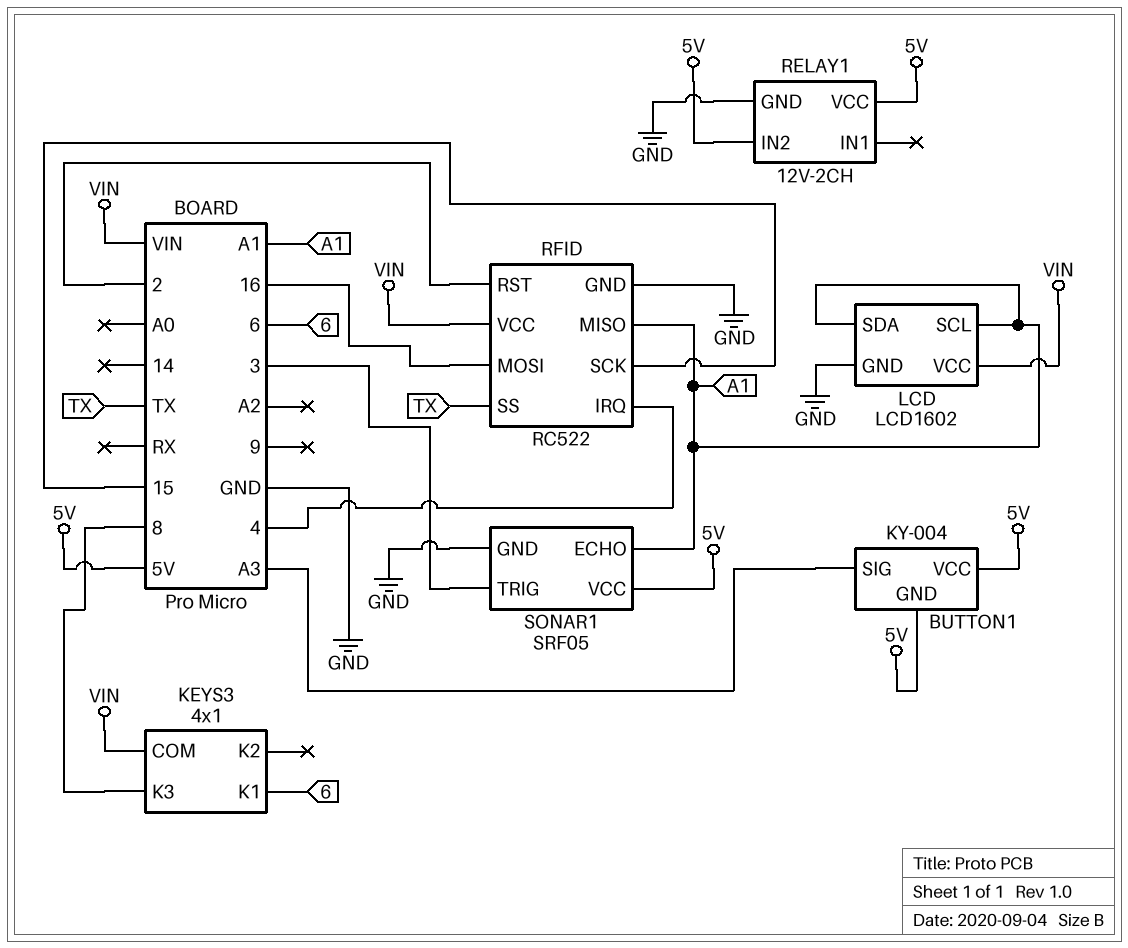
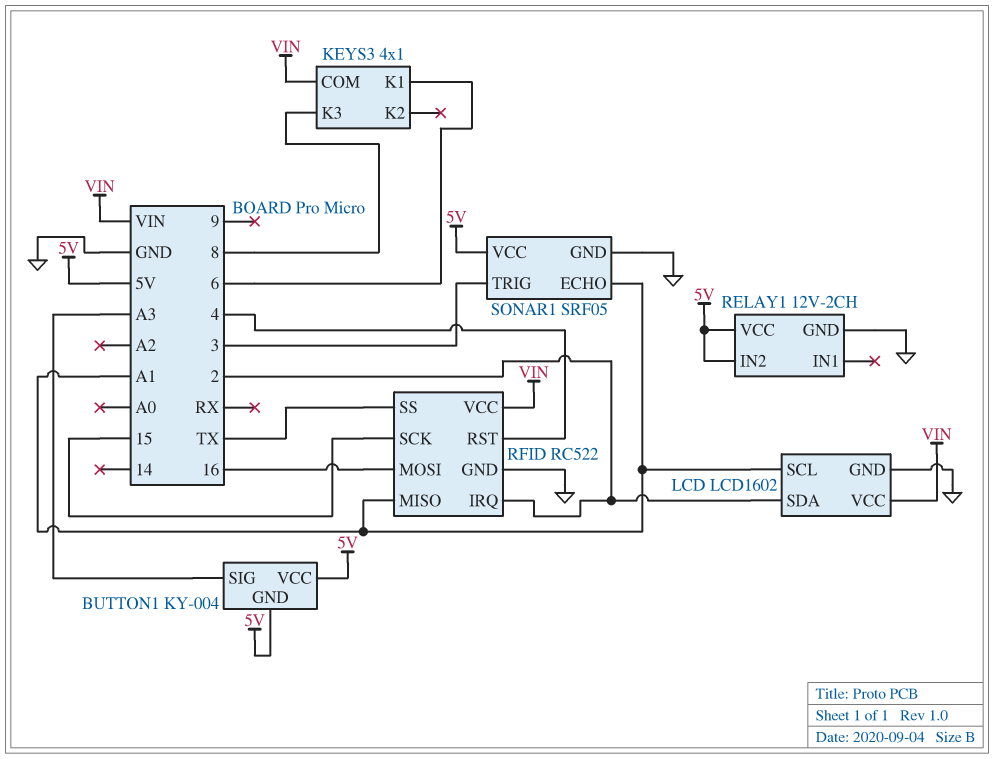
LCD pin SDA: A1 -> 2
RFID pin IRQ: 4 -> 2
RFID pin RST: 2 -> 4

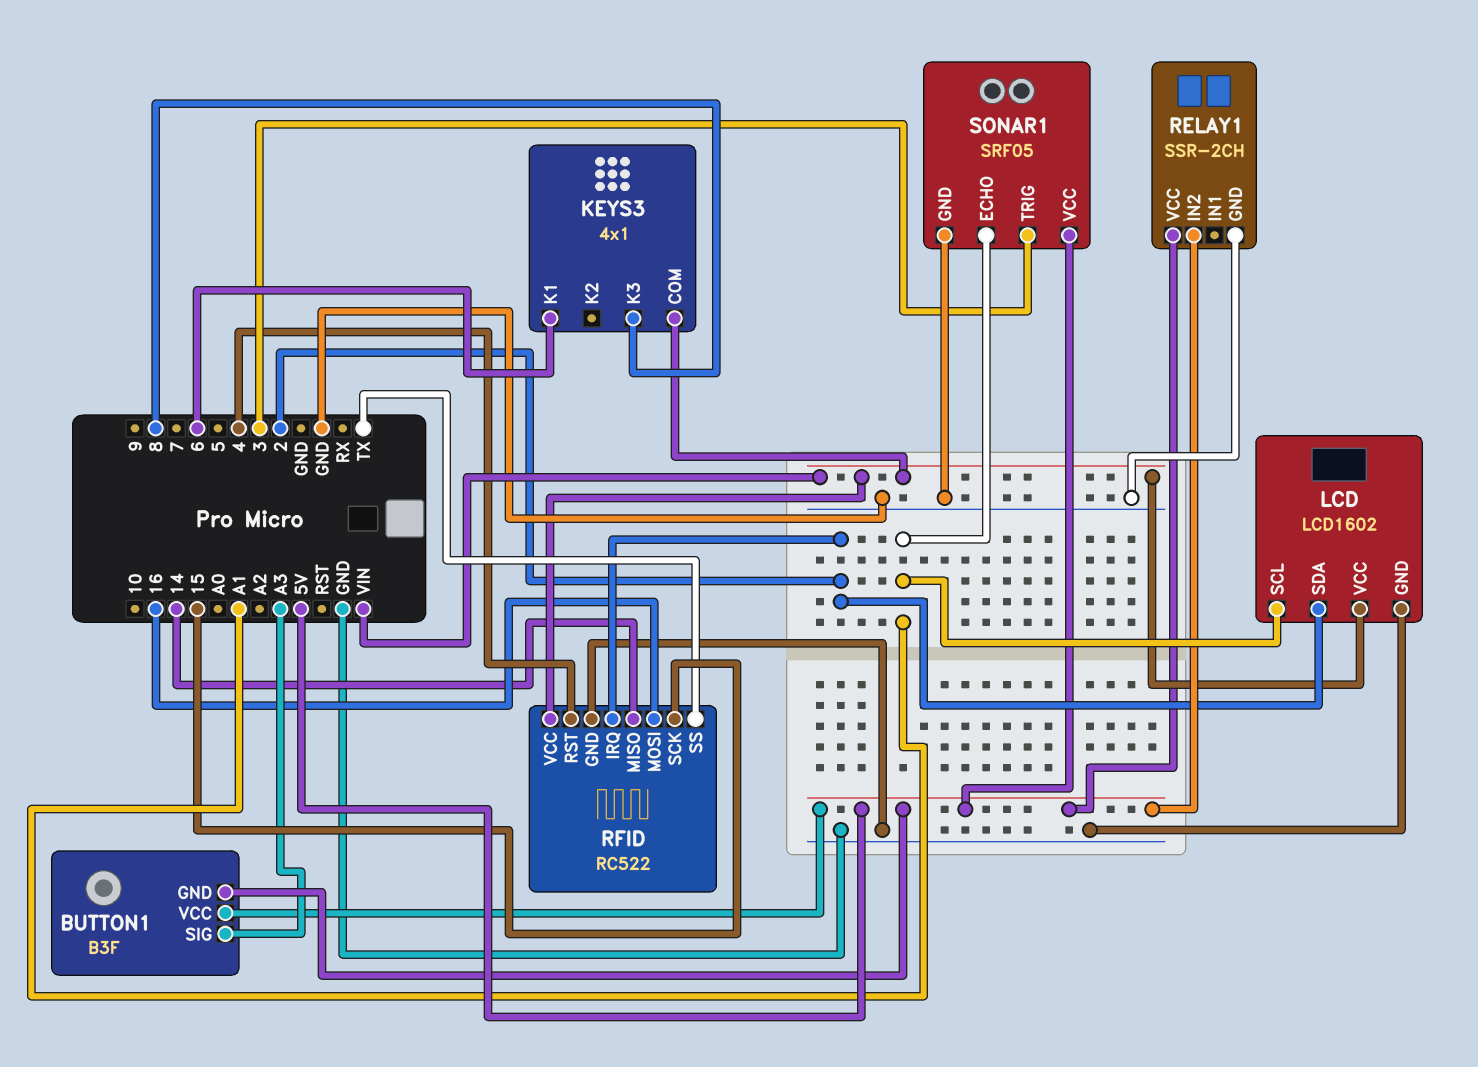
BUTTON1: KY-004 -> B3F
RELAY1: 12V-2CH -> SSR-2CH
RFID pin MISO: A1 -> 14

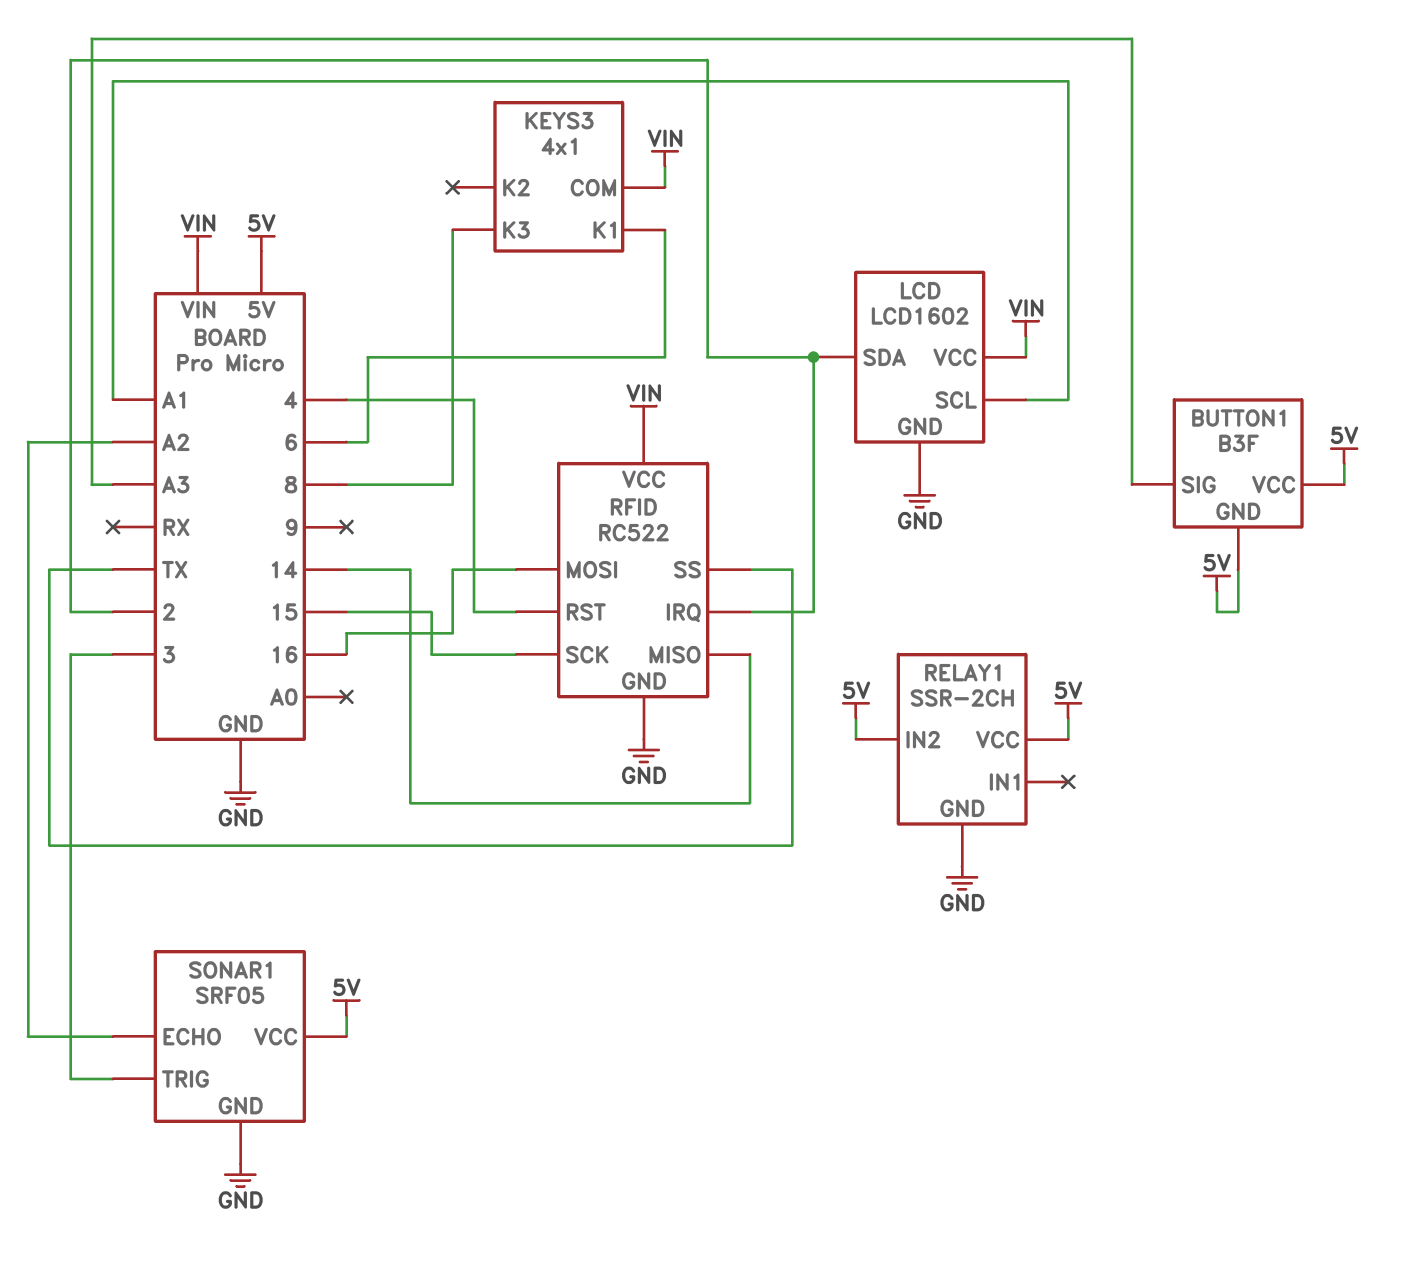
SONAR1 pin ECHO: A1 -> A2

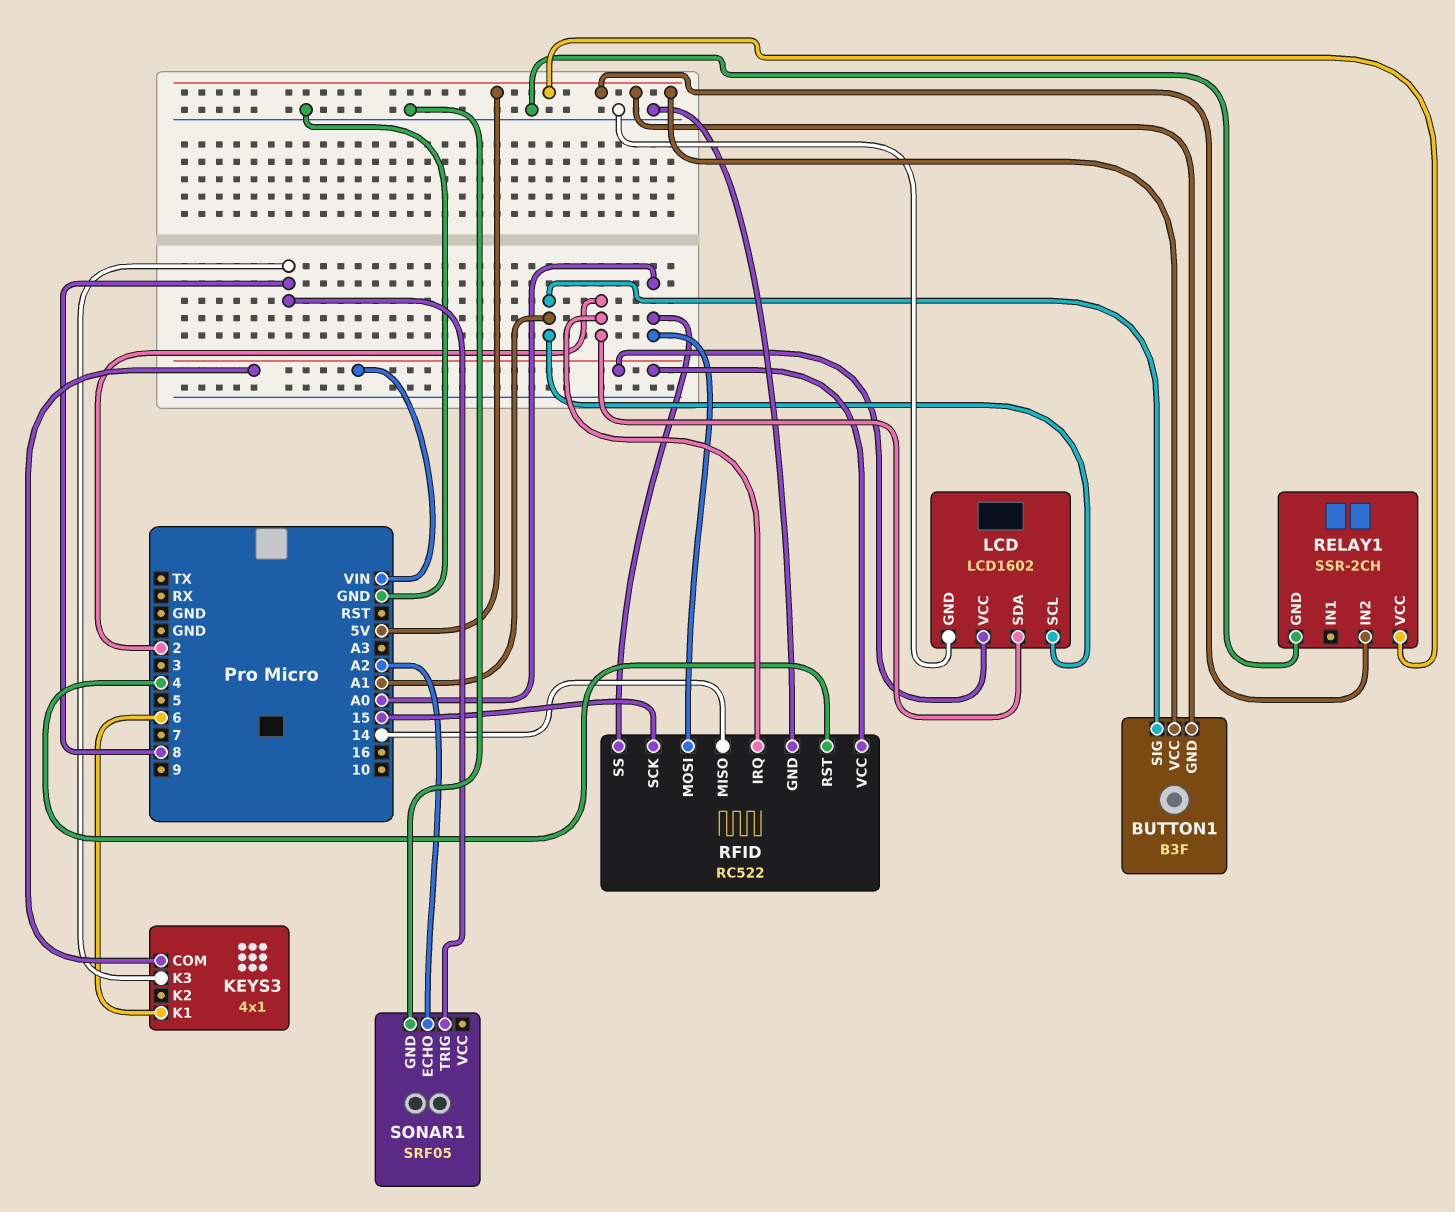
BUTTON1 pin SIG: A3 -> A1
RFID pin MOSI: 16 -> A0
RFID pin SS: TX -> A0
SONAR1 pin TRIG: 3 -> 8
SONAR1 pin VCC: 5V -> none

